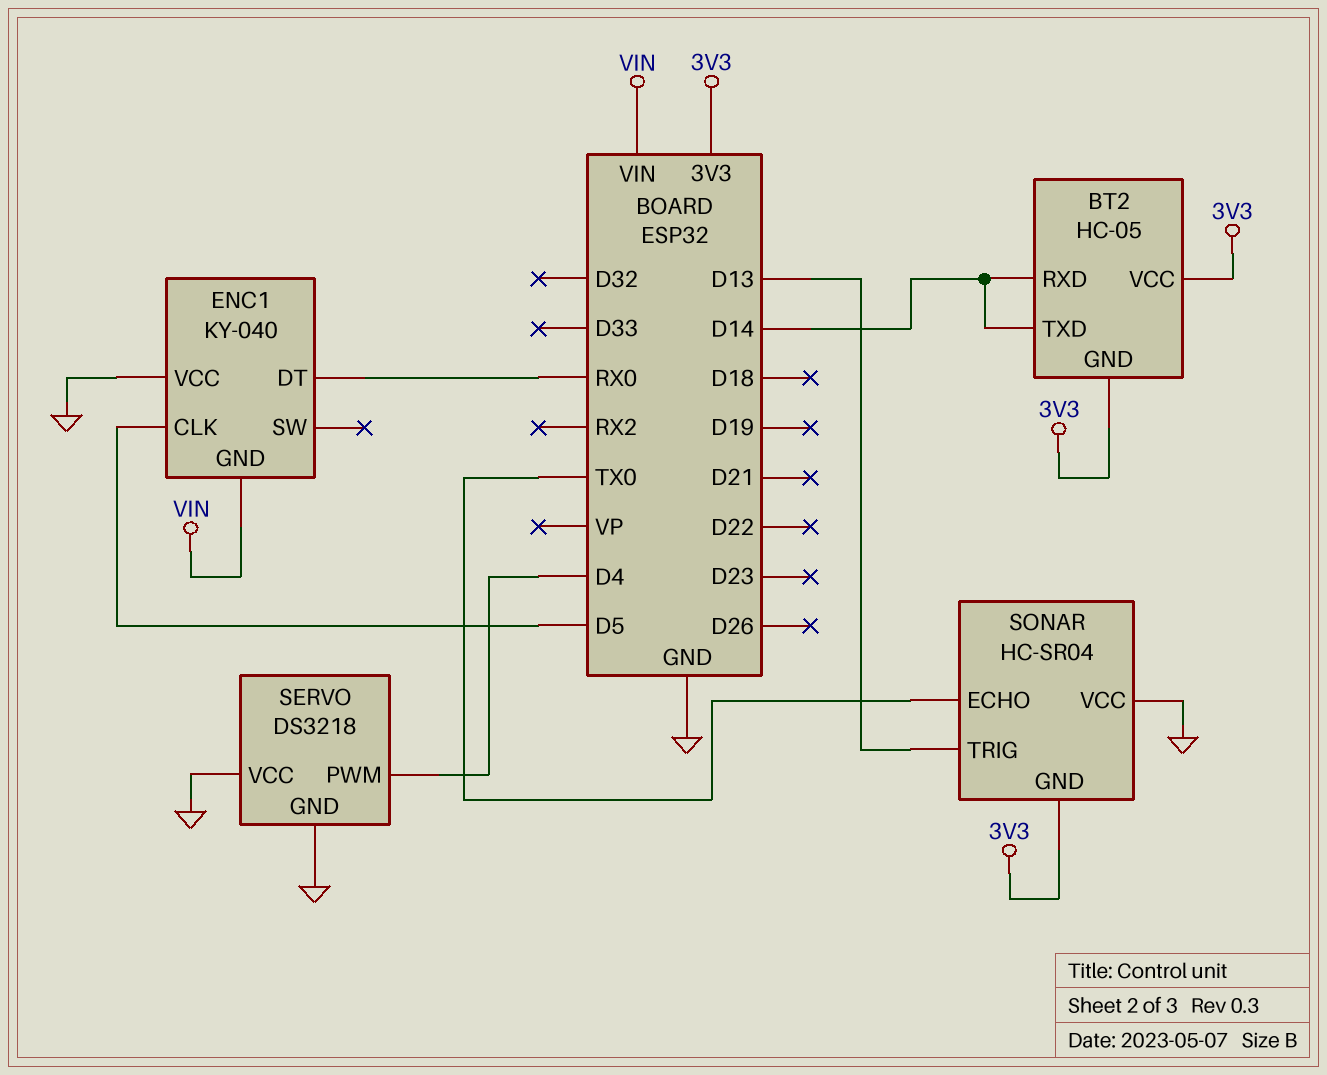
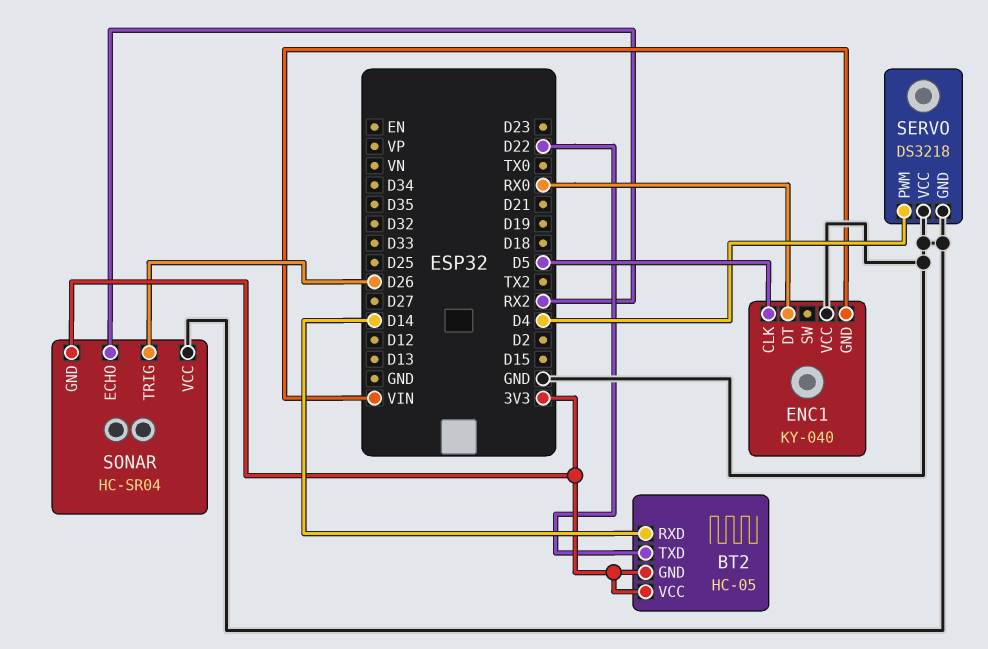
BT2 pin TXD: D14 -> D22
SONAR pin ECHO: TX0 -> RX2
SONAR pin TRIG: D13 -> D26

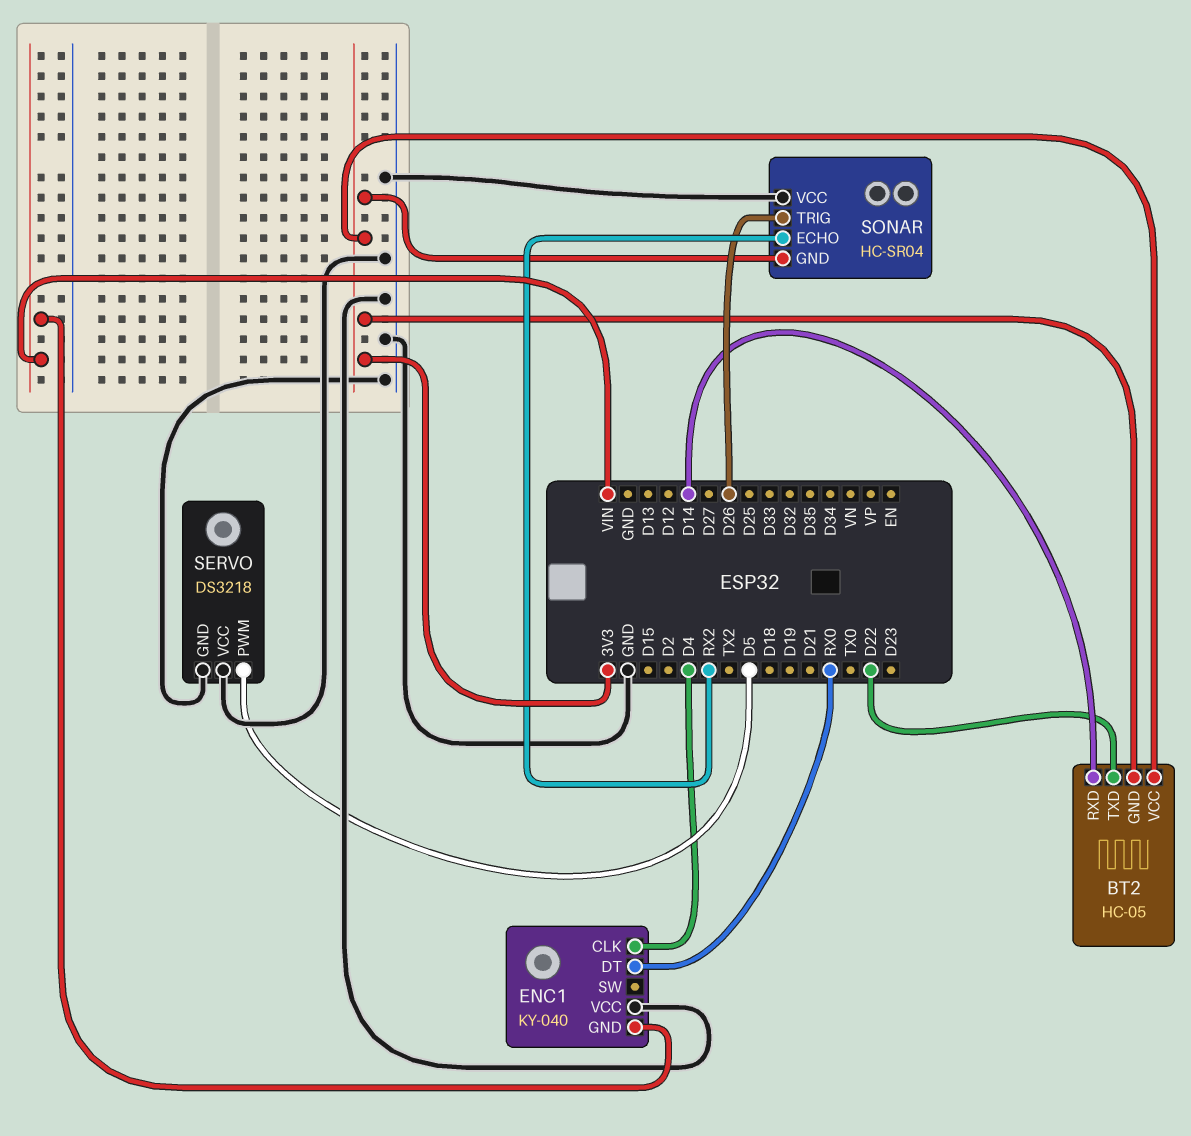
ENC1 pin CLK: D5 -> D4
SERVO pin PWM: D4 -> D5

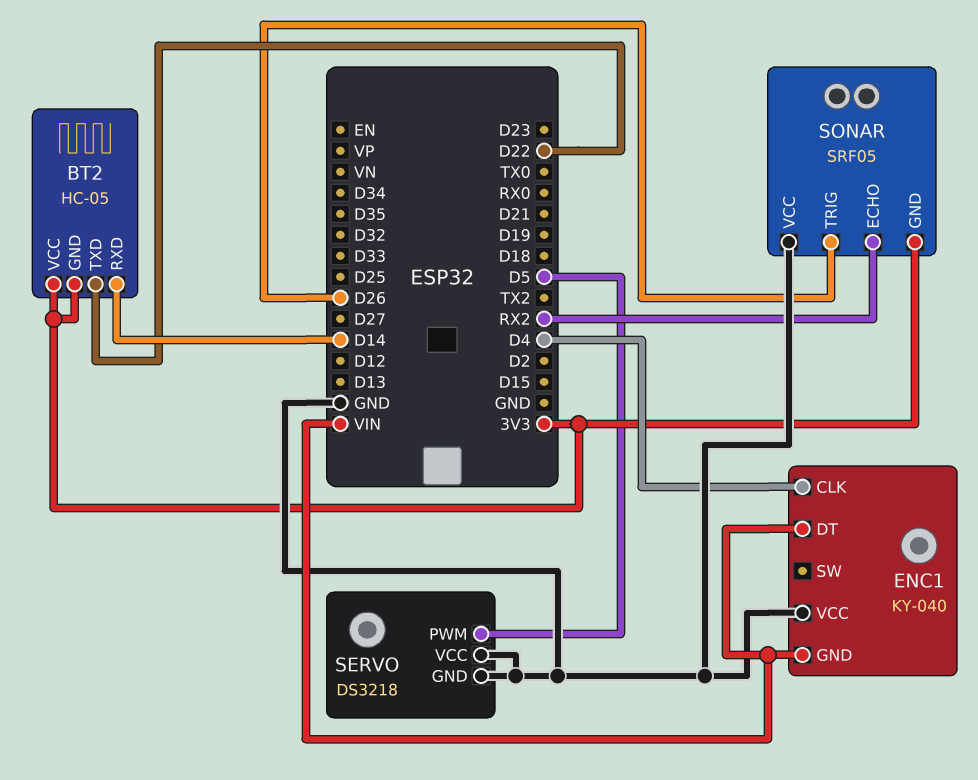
ENC1 pin DT: RX0 -> VIN
SONAR: HC-SR04 -> SRF05

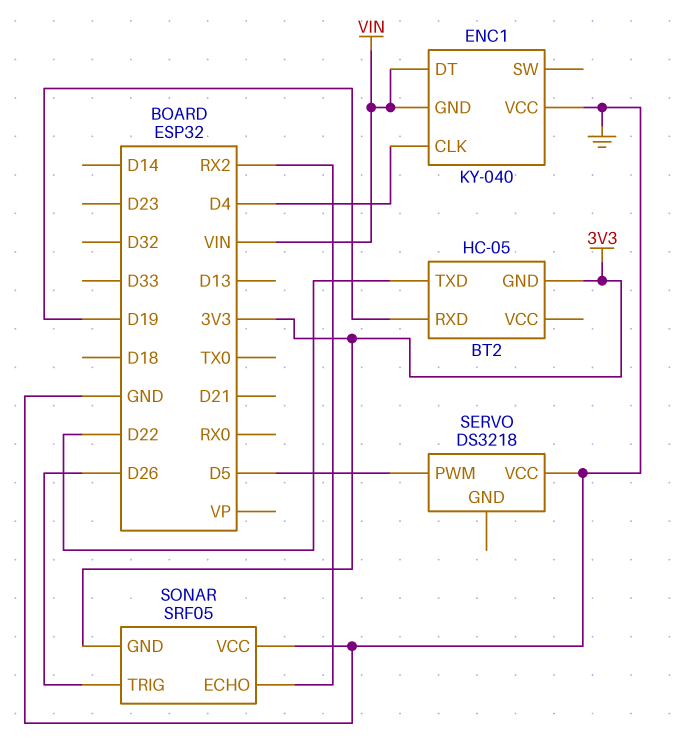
BT2 pin RXD: D14 -> D19
BT2 pin VCC: 3V3 -> none
SERVO pin GND: GND -> none

